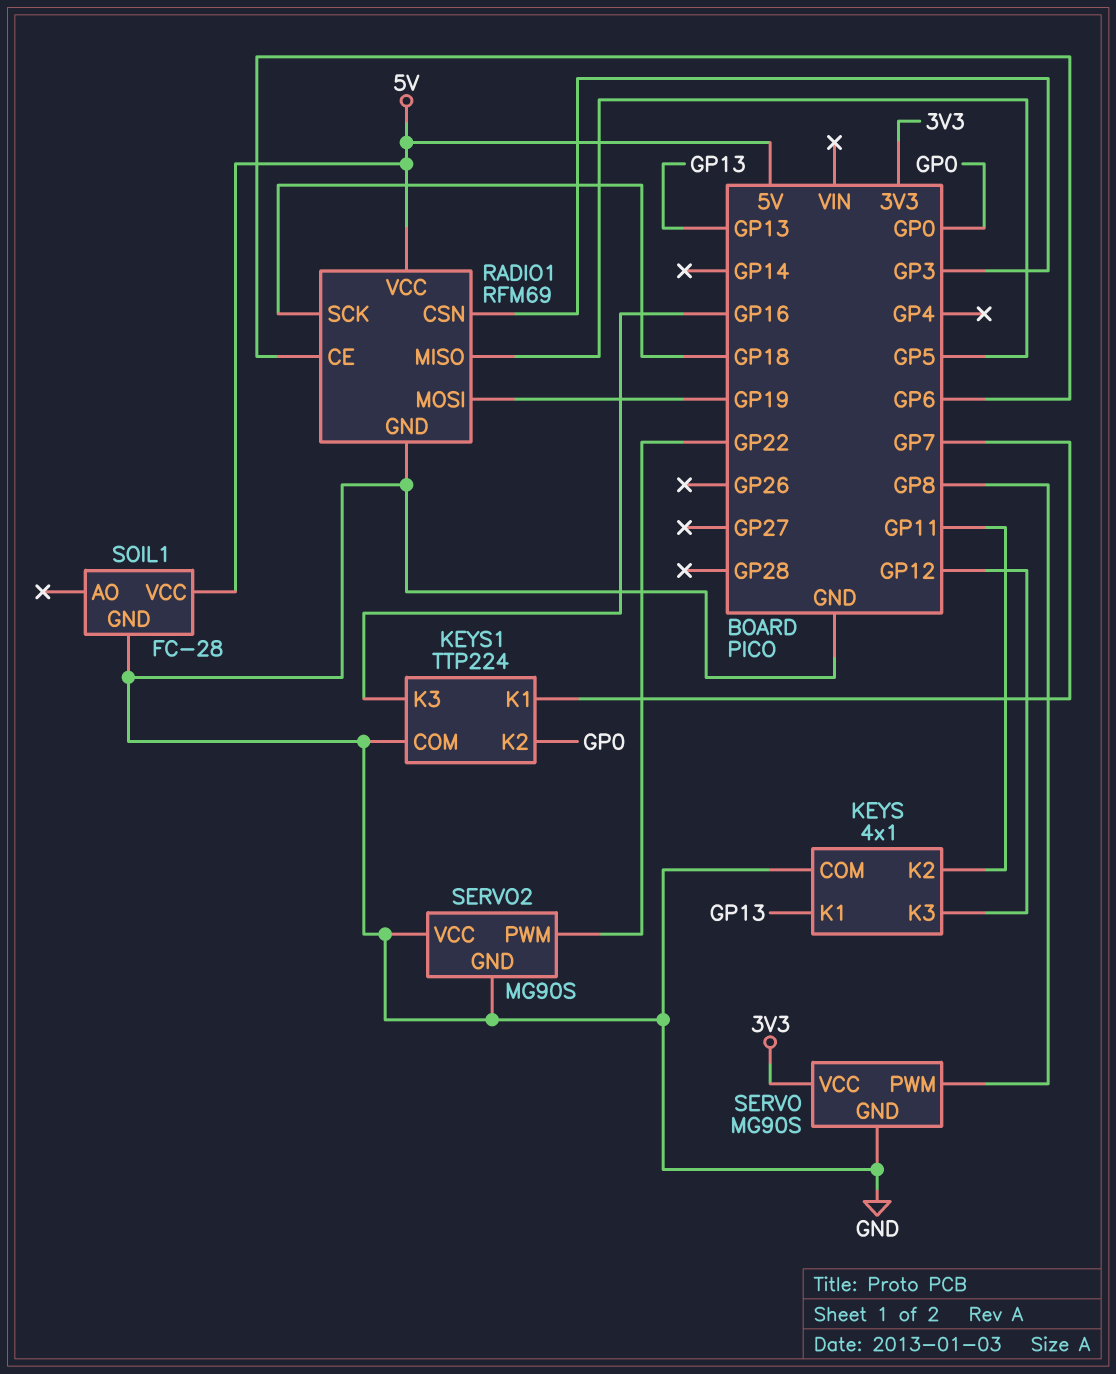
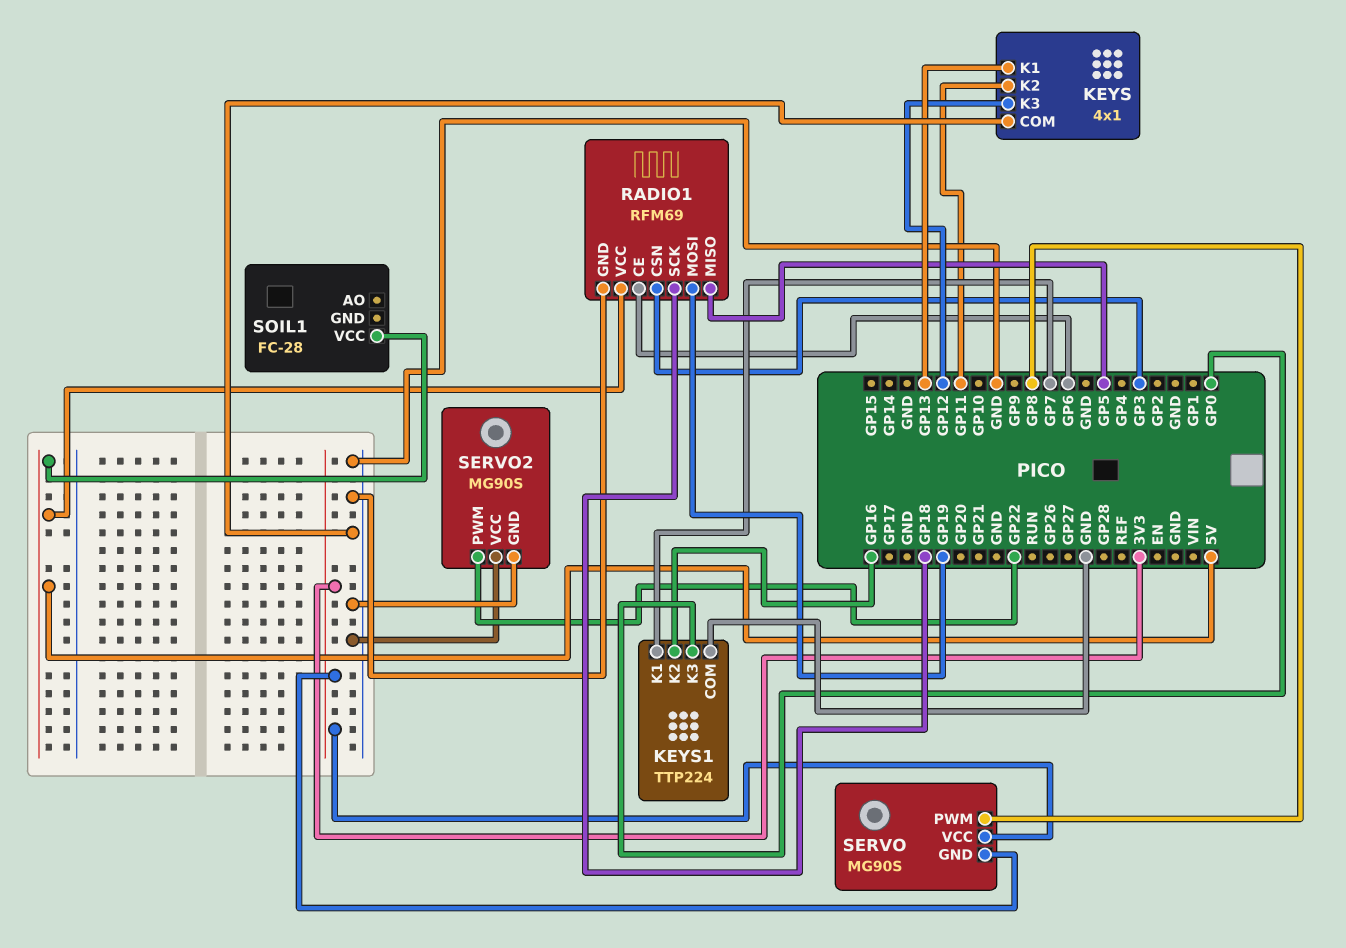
KEYS1 pin K2: GP0 -> GP16
KEYS1 pin K3: GP16 -> GP0
SERVO pin GND: GND -> 3V3
SOIL1 pin GND: GND -> none

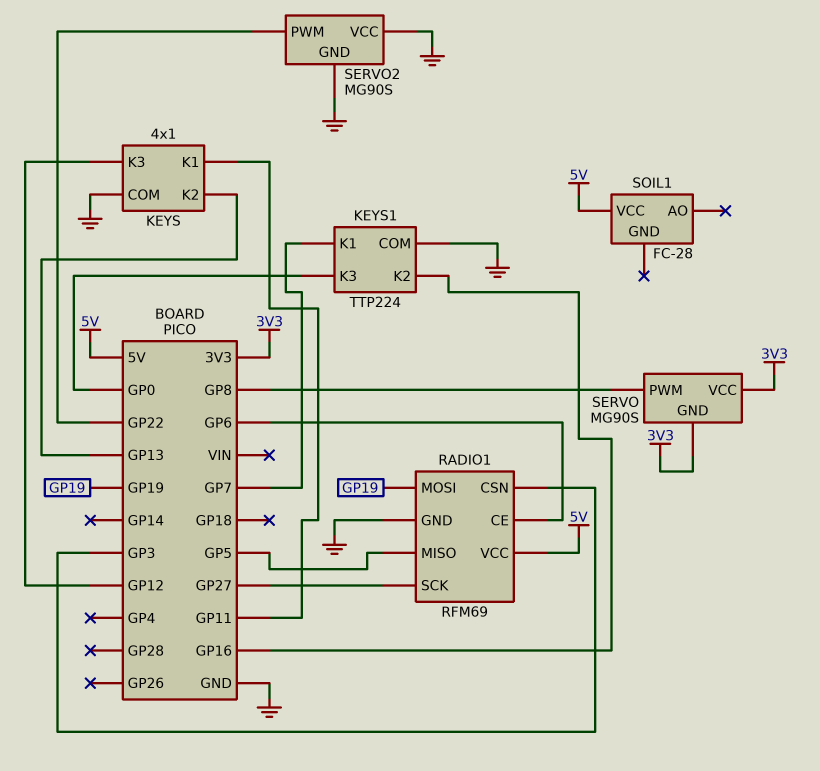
KEYS pin K1: GP13 -> GP11
KEYS pin K2: GP11 -> GP13
RADIO1 pin SCK: GP18 -> GP27

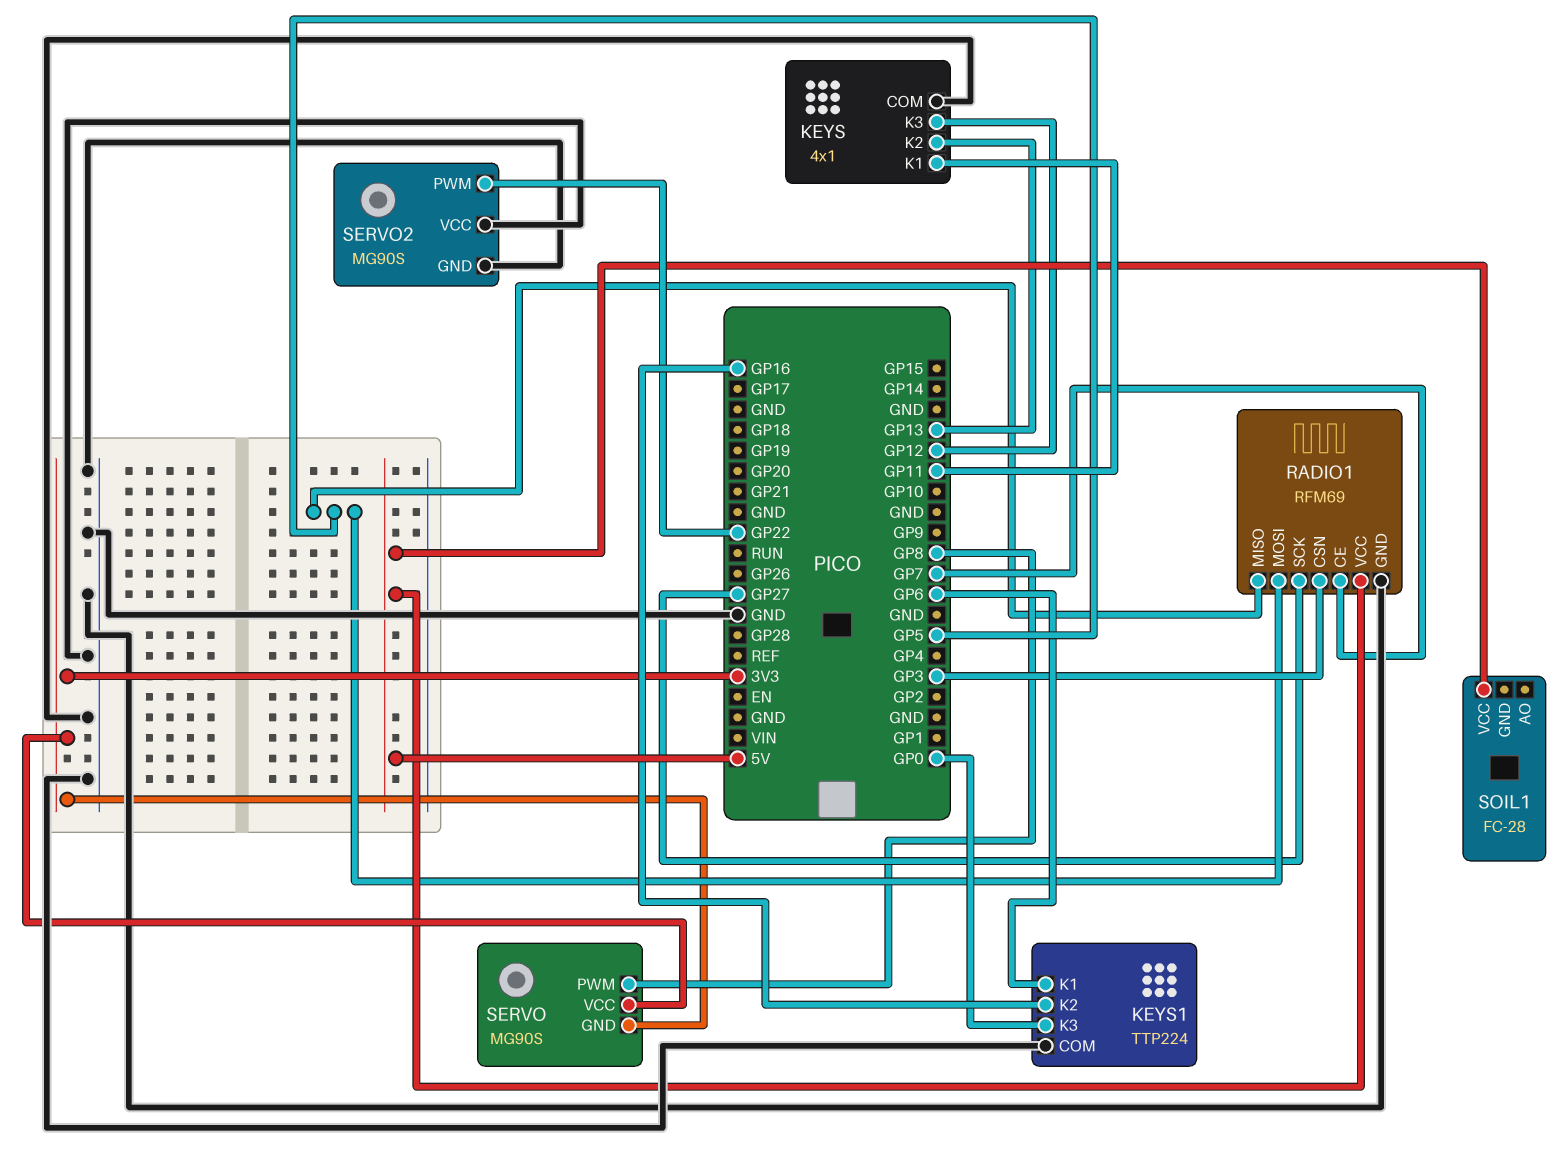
KEYS1 pin K1: GP7 -> GP6
RADIO1 pin CE: GP6 -> GP7
RADIO1 pin MOSI: GP19 -> GP5

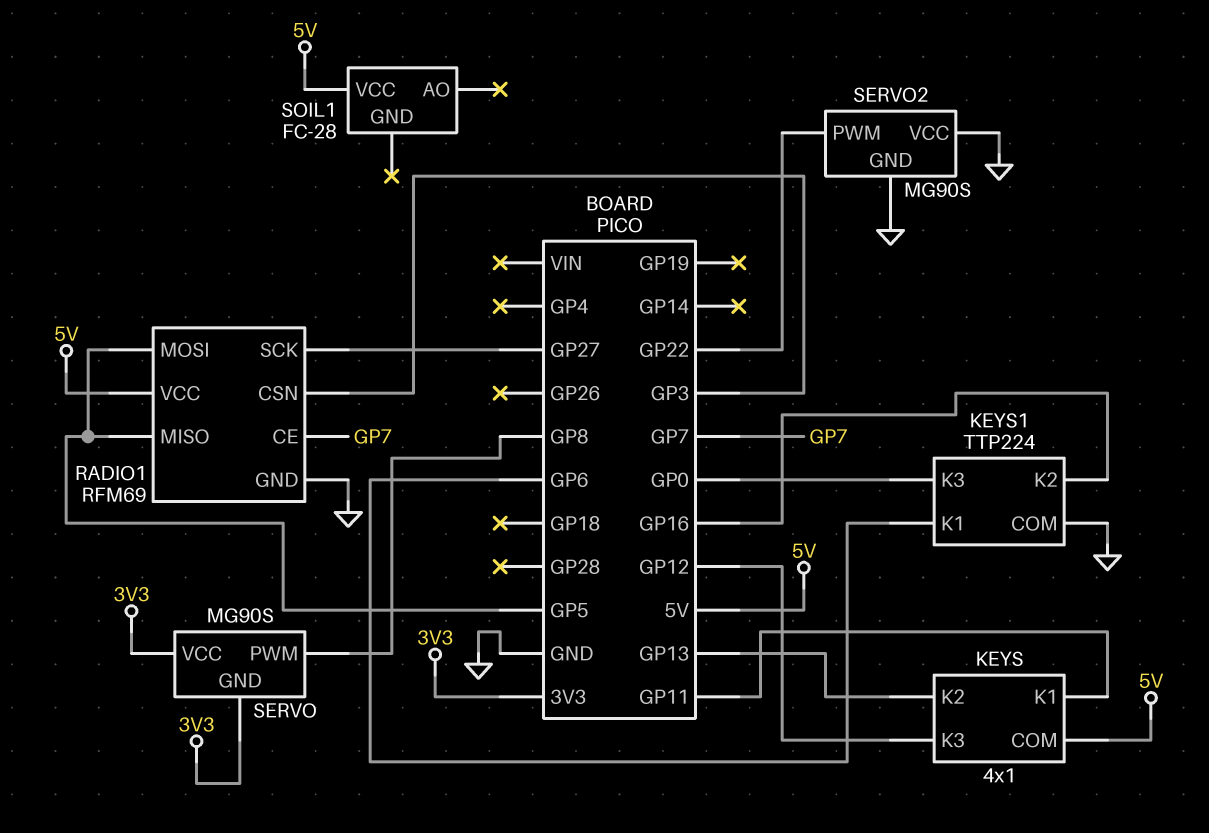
KEYS pin COM: GND -> 5V

